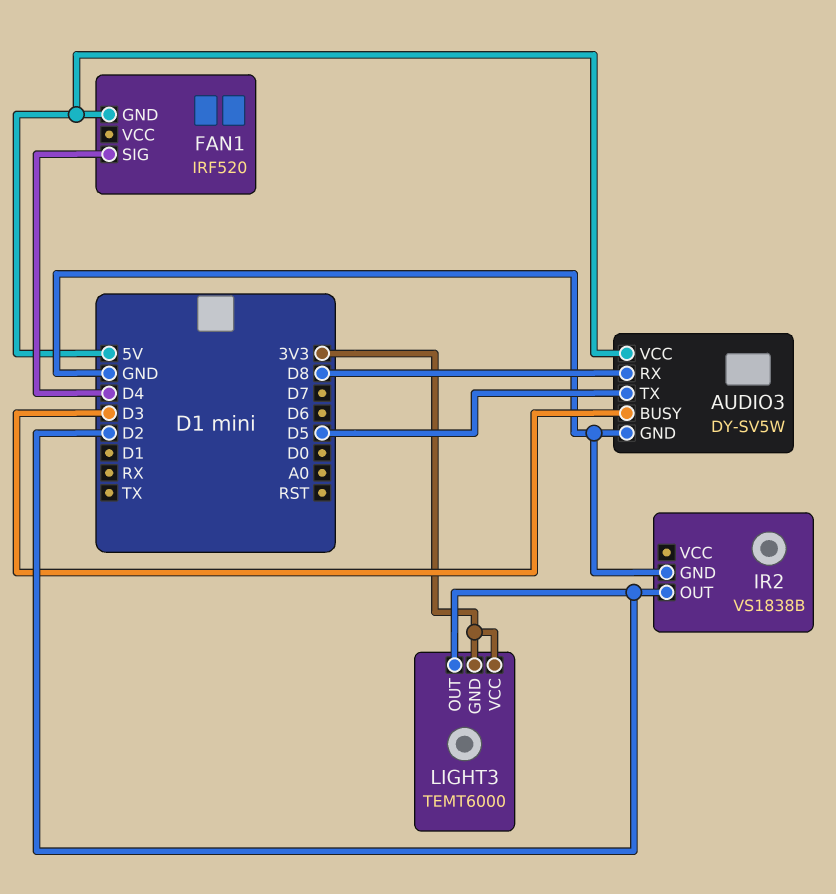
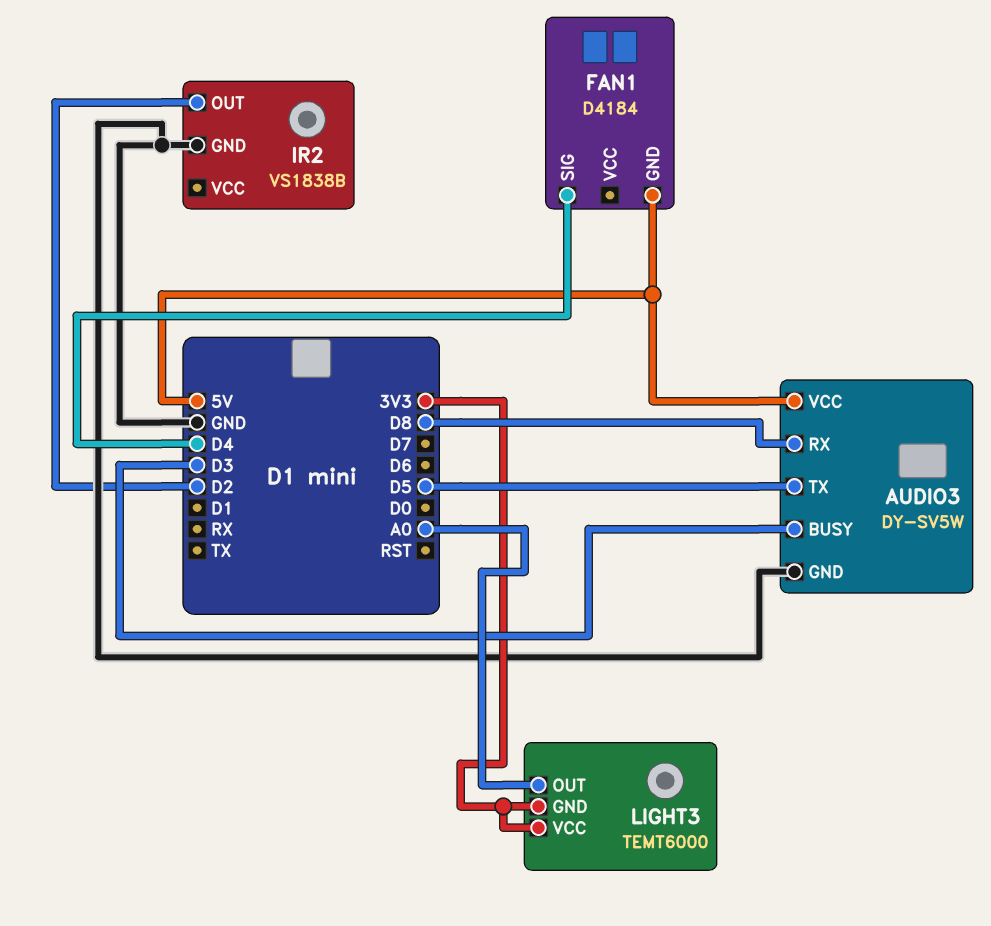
FAN1: IRF520 -> D4184
LIGHT3 pin OUT: D2 -> A0

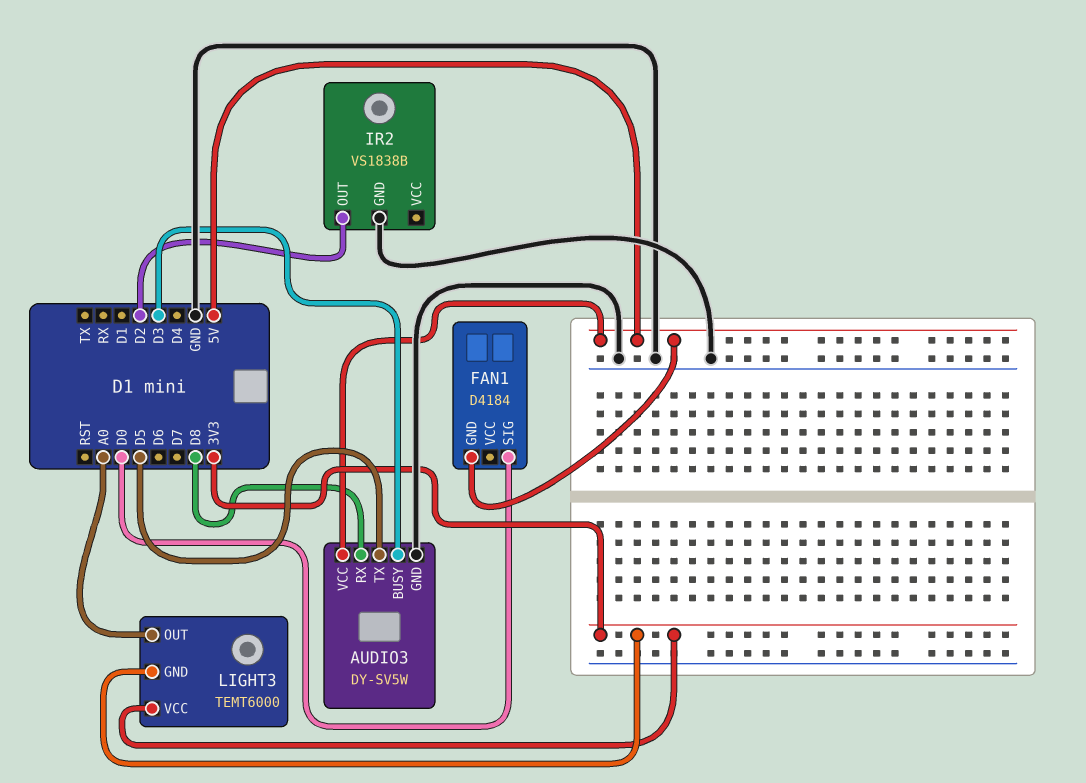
FAN1 pin SIG: D4 -> D0

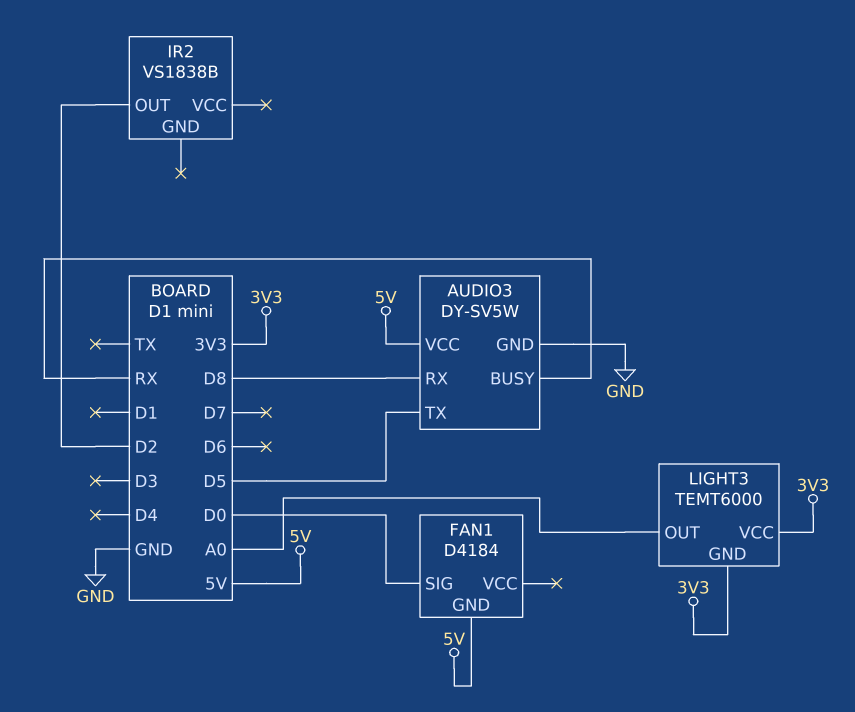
AUDIO3 pin BUSY: D3 -> RX
IR2 pin GND: GND -> none

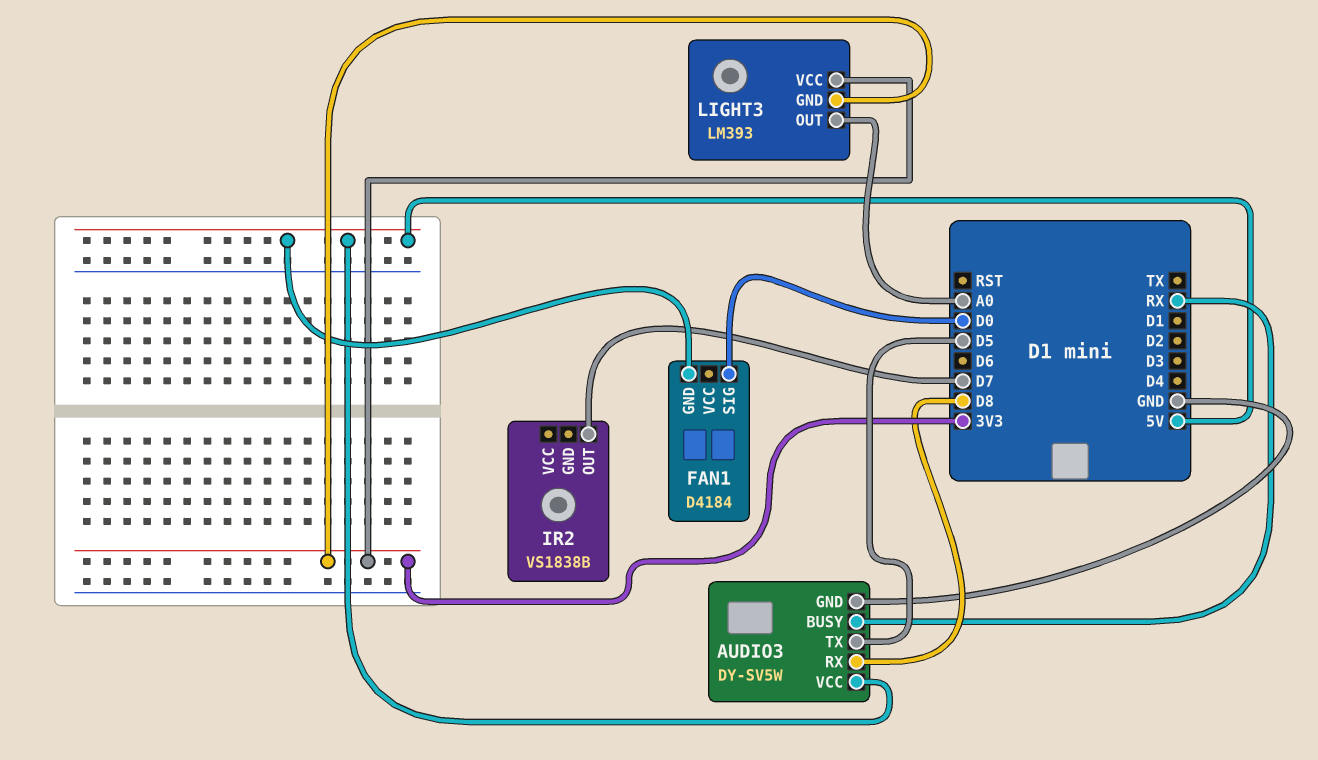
IR2 pin OUT: D2 -> D7
LIGHT3: TEMT6000 -> LM393

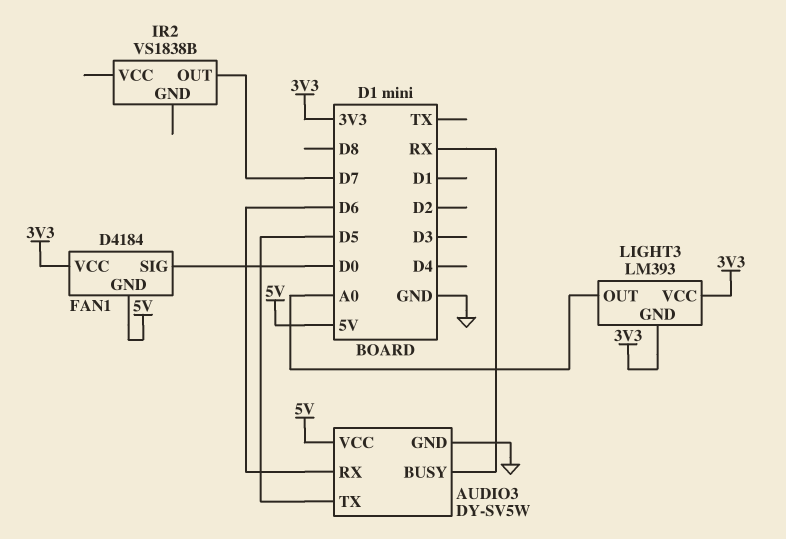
AUDIO3 pin RX: D8 -> D6
FAN1 pin VCC: none -> 3V3

